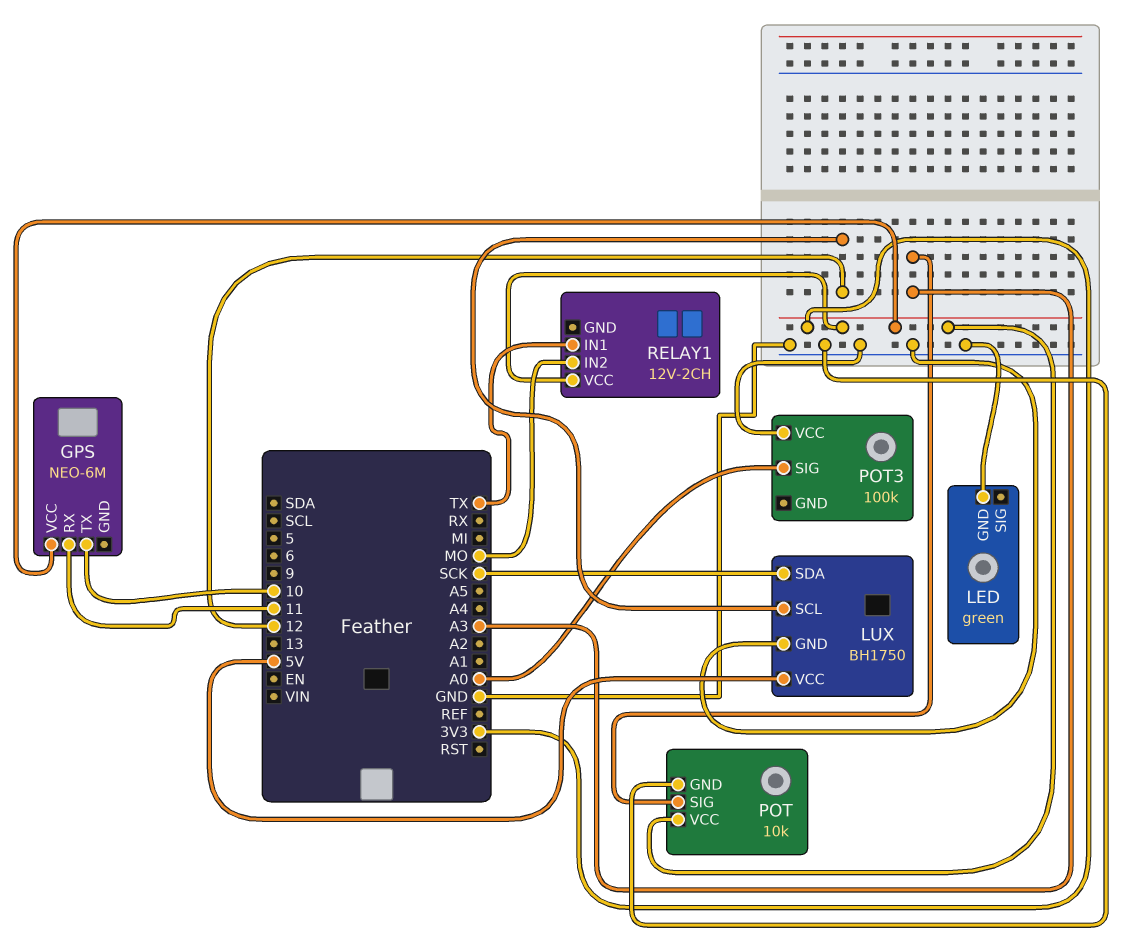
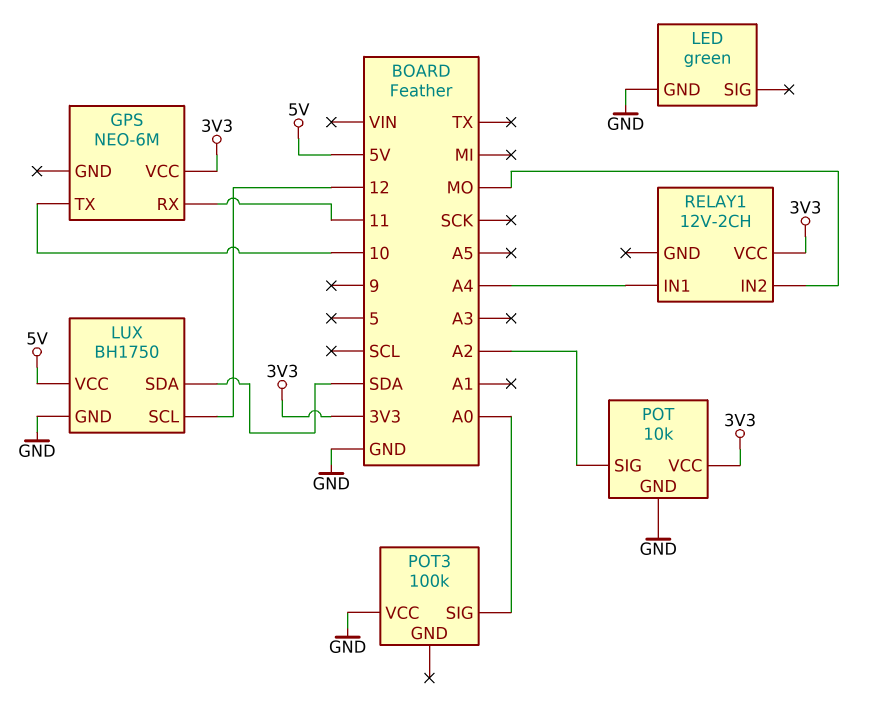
LUX pin SDA: SCK -> SDA
POT pin SIG: A3 -> A2
RELAY1 pin IN1: TX -> A4

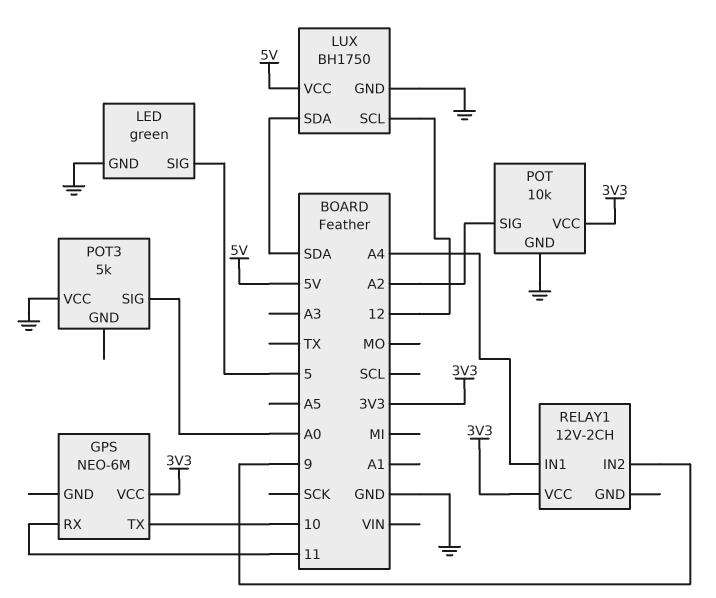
LED pin SIG: none -> 5
POT3: 100k -> 5k
RELAY1 pin IN2: MO -> 9

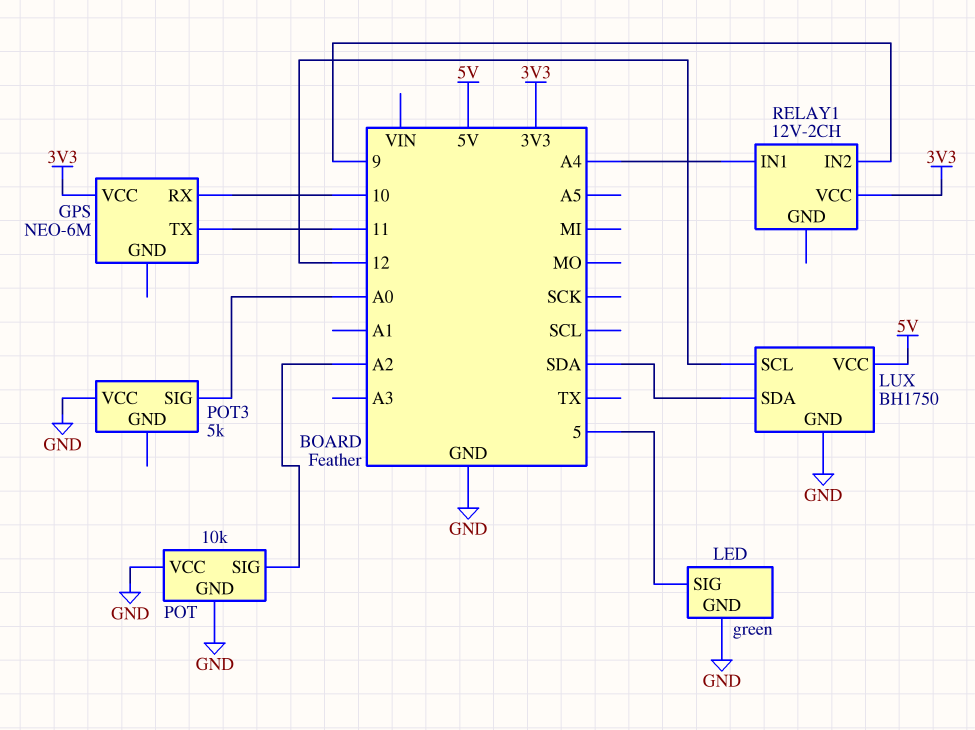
GPS pin RX: 11 -> 10
GPS pin TX: 10 -> 11
POT pin VCC: 3V3 -> GND

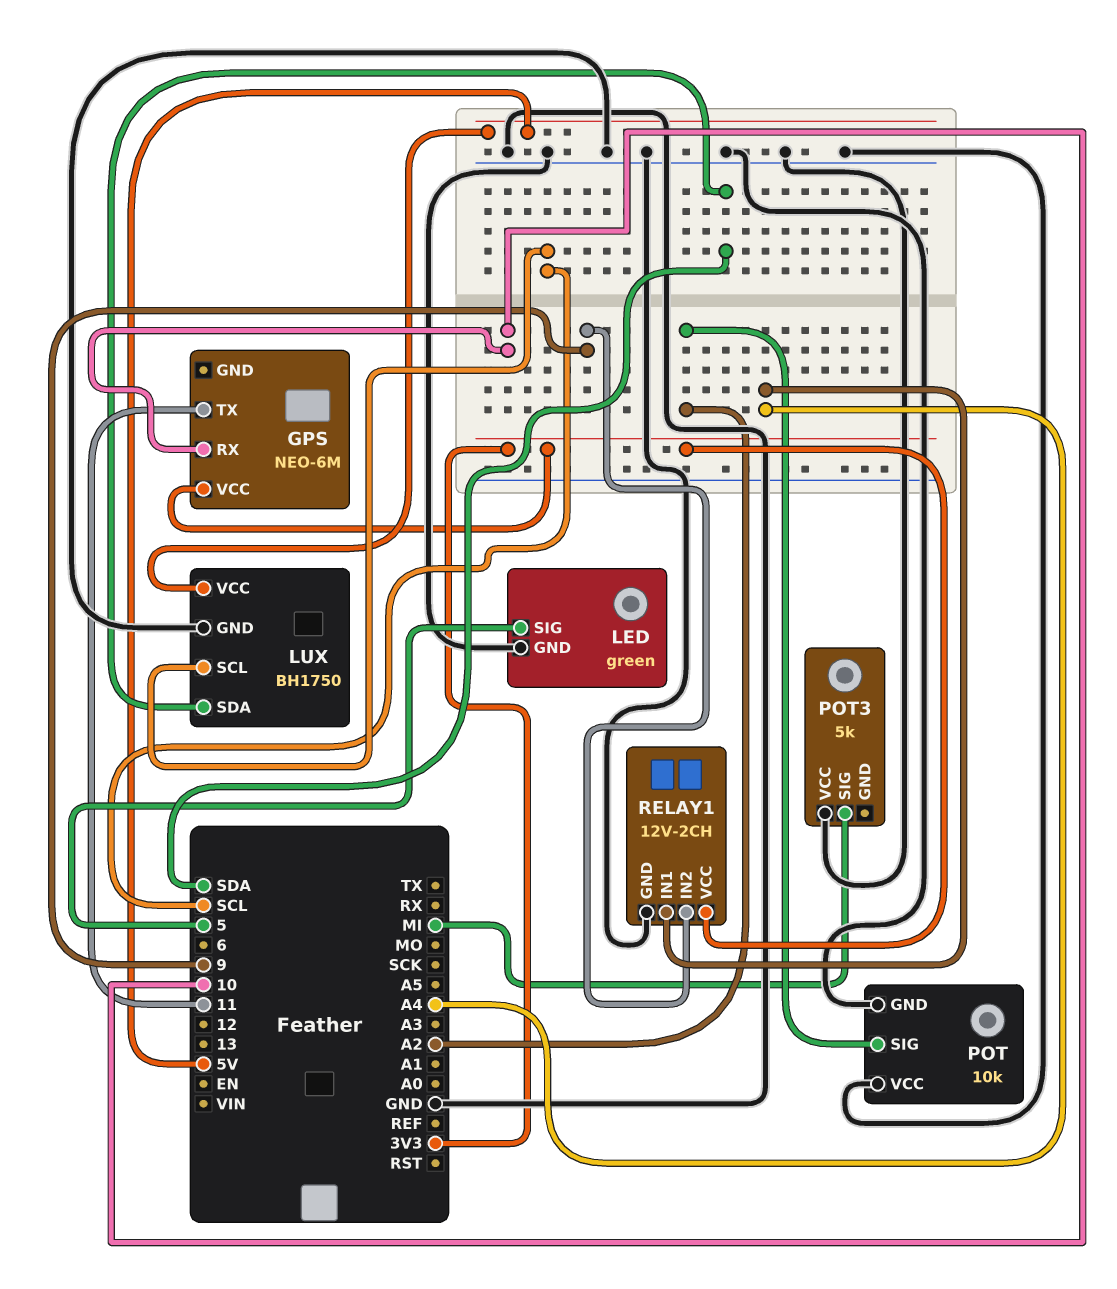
LUX pin SCL: 12 -> SCL
POT3 pin SIG: A0 -> MI
RELAY1 pin GND: none -> GND

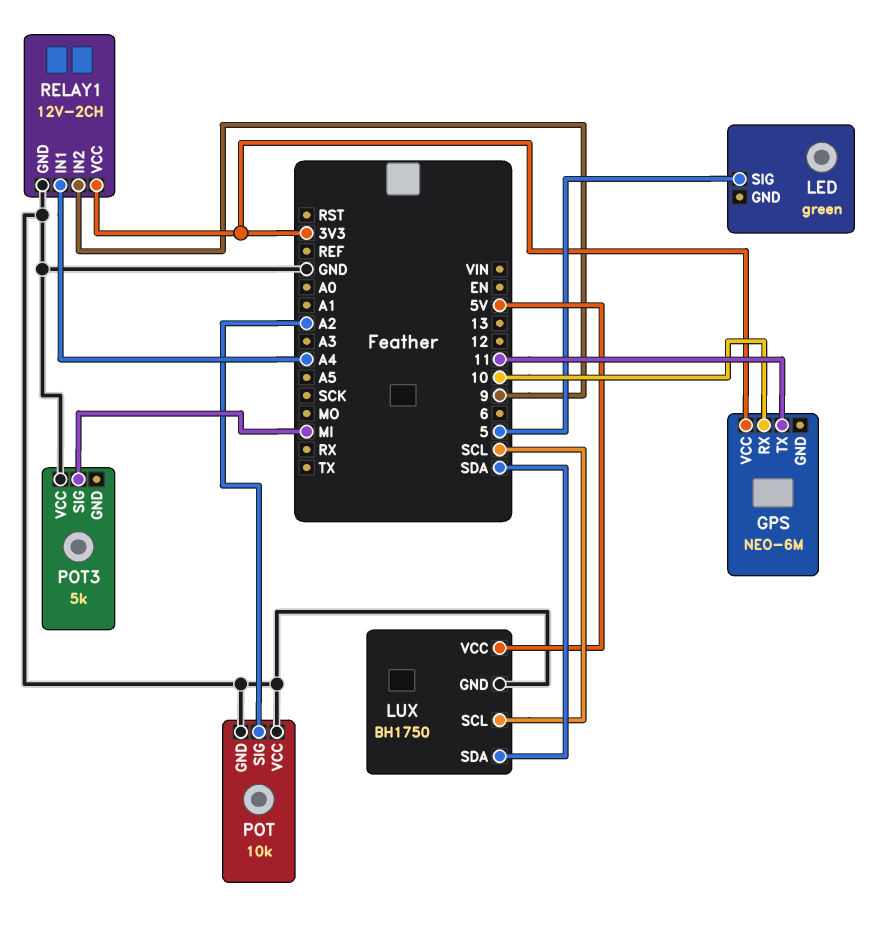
LED pin GND: GND -> none

